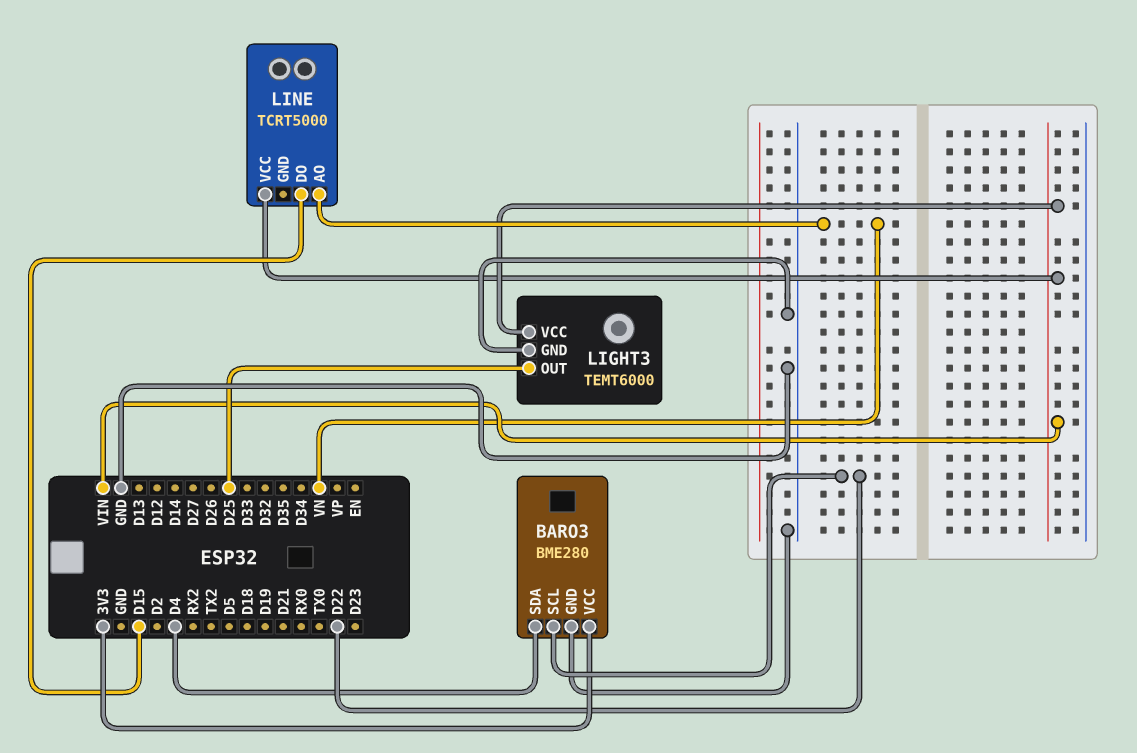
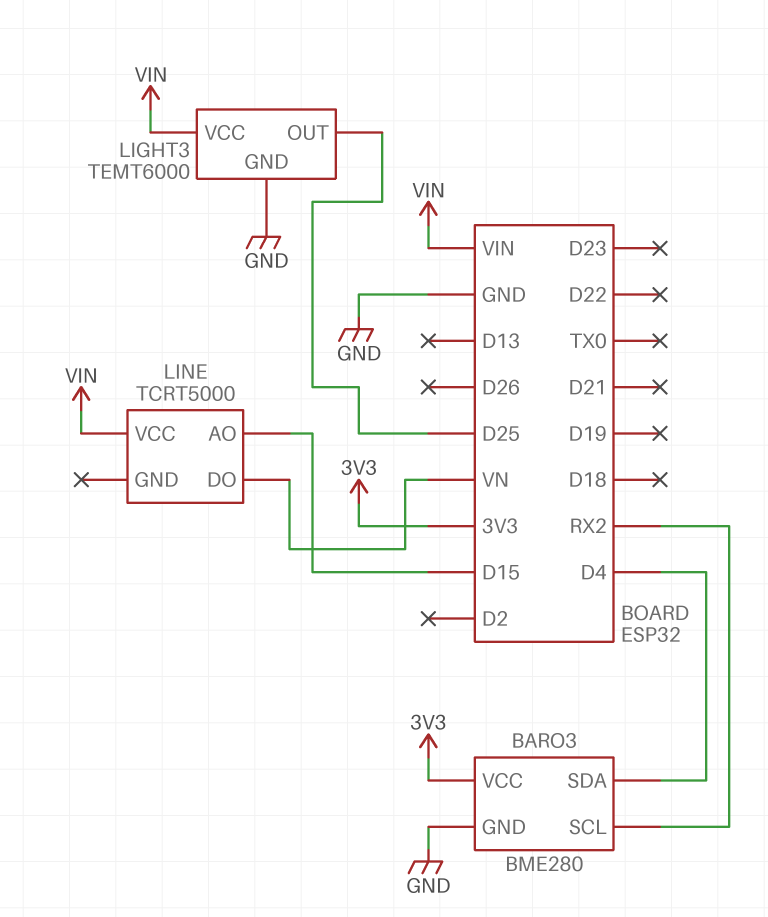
BARO3 pin SCL: D22 -> RX2
LINE pin AO: VN -> D15
LINE pin DO: D15 -> VN

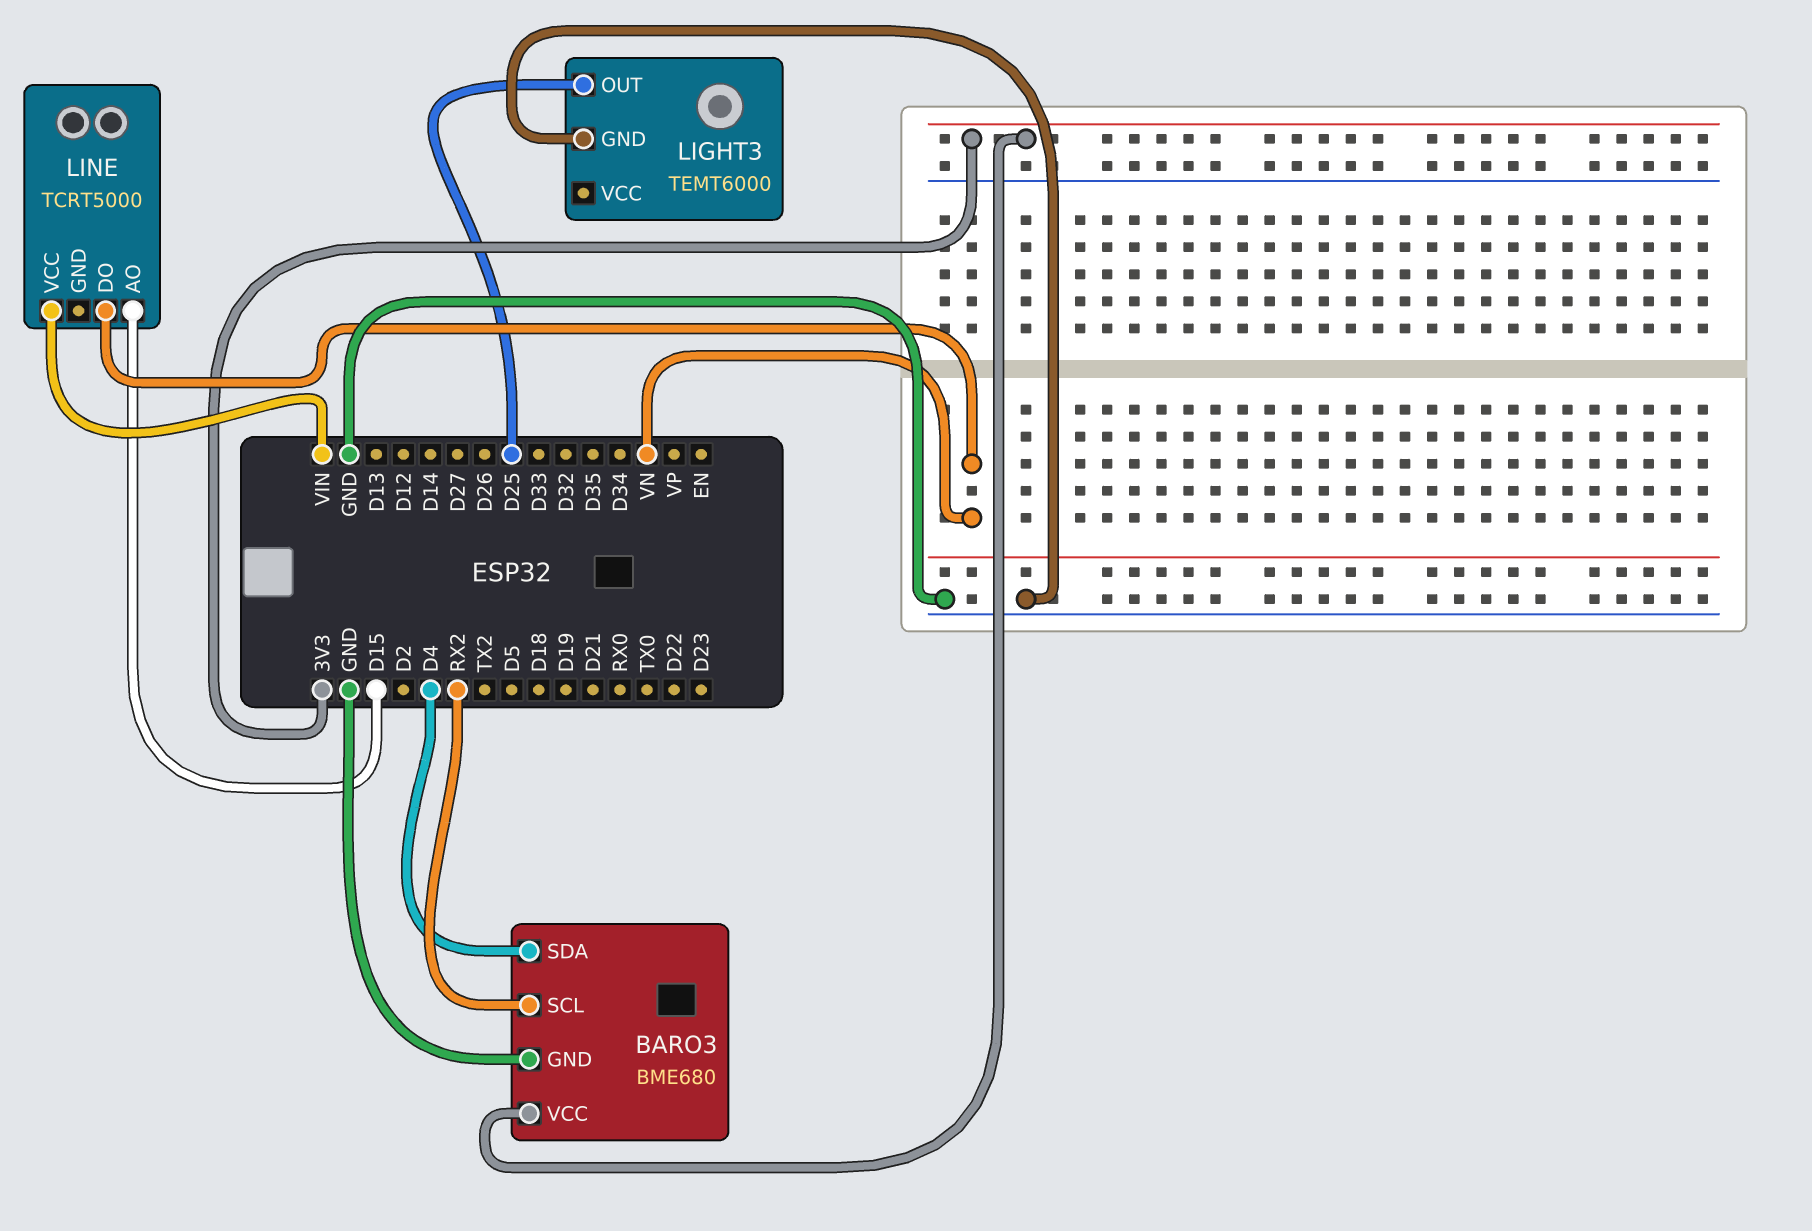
BARO3: BME280 -> BME680
LIGHT3 pin VCC: VIN -> none

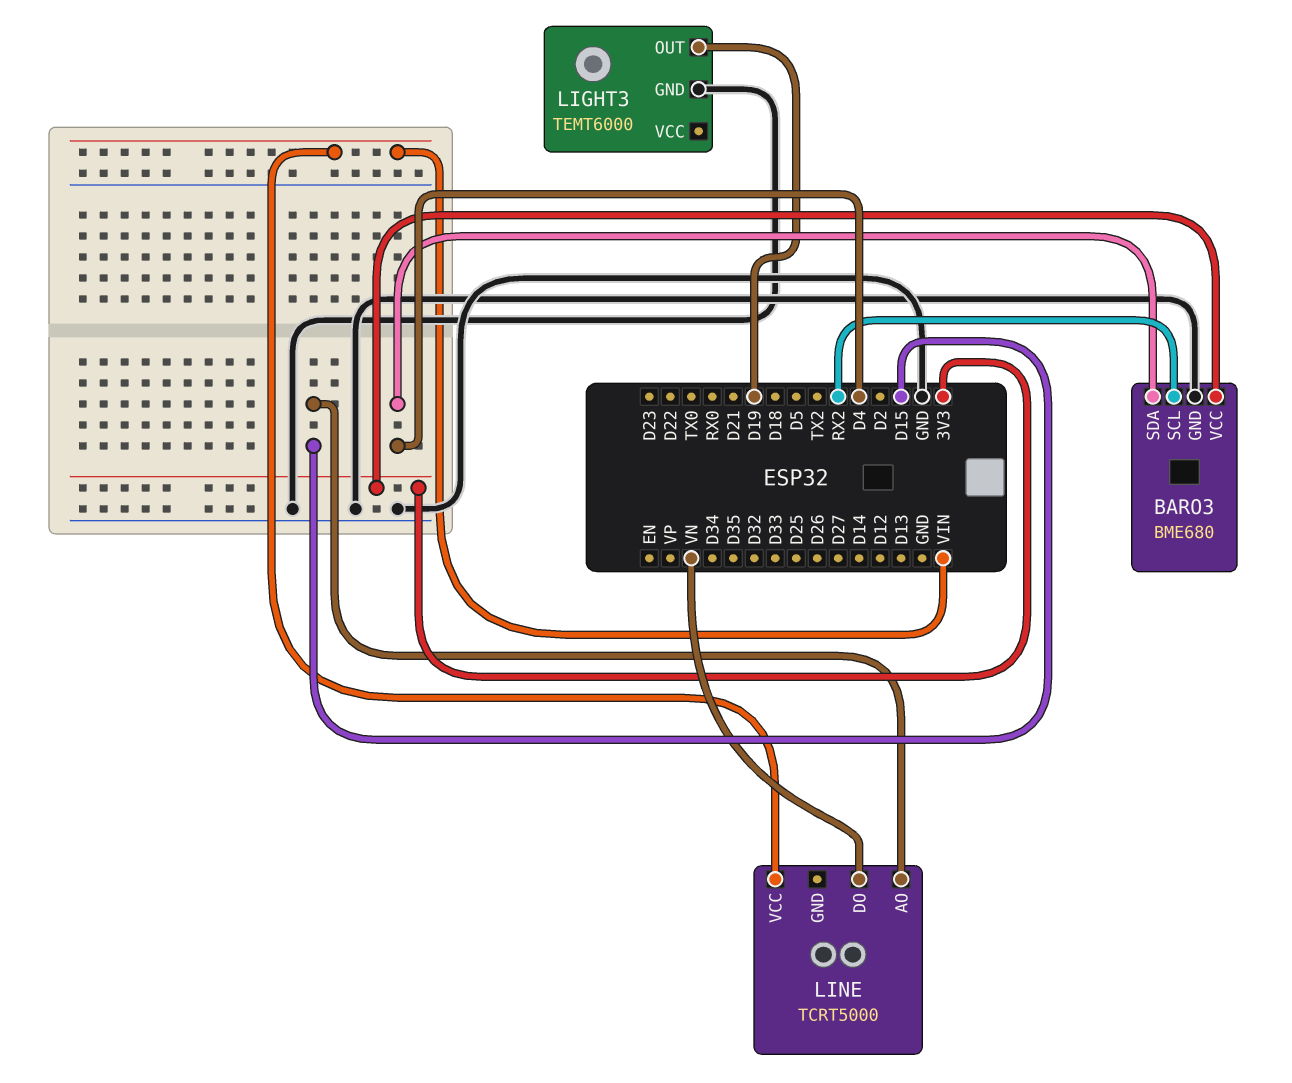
LIGHT3 pin OUT: D25 -> D19

